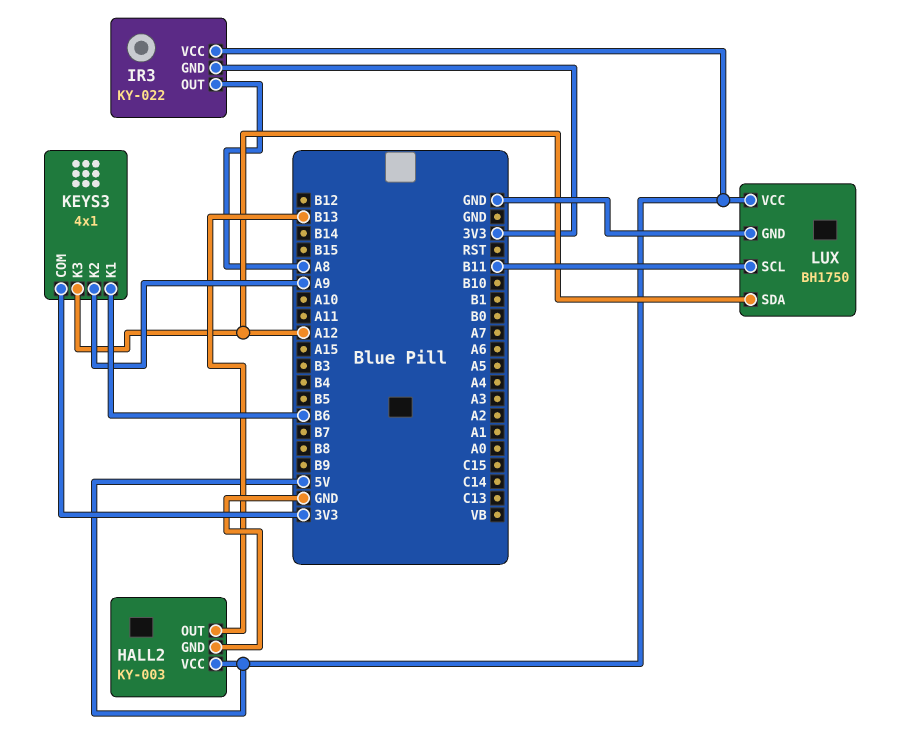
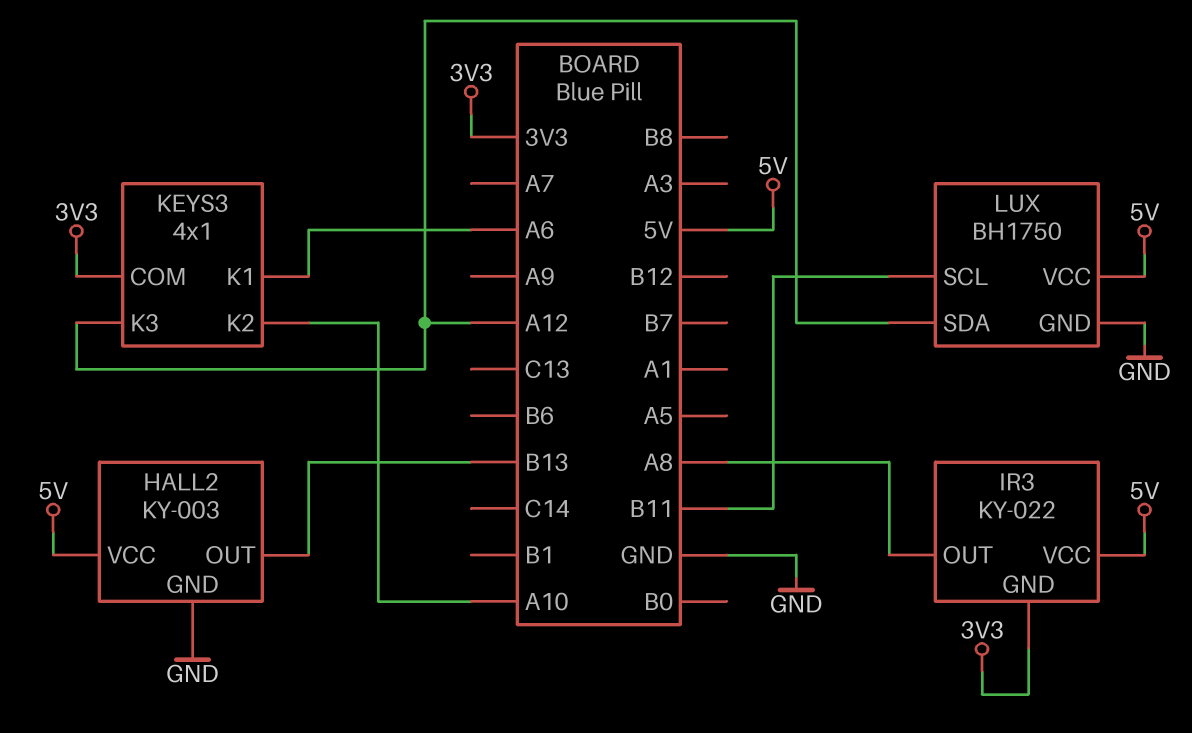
KEYS3 pin K1: B6 -> A6
KEYS3 pin K2: A9 -> A10

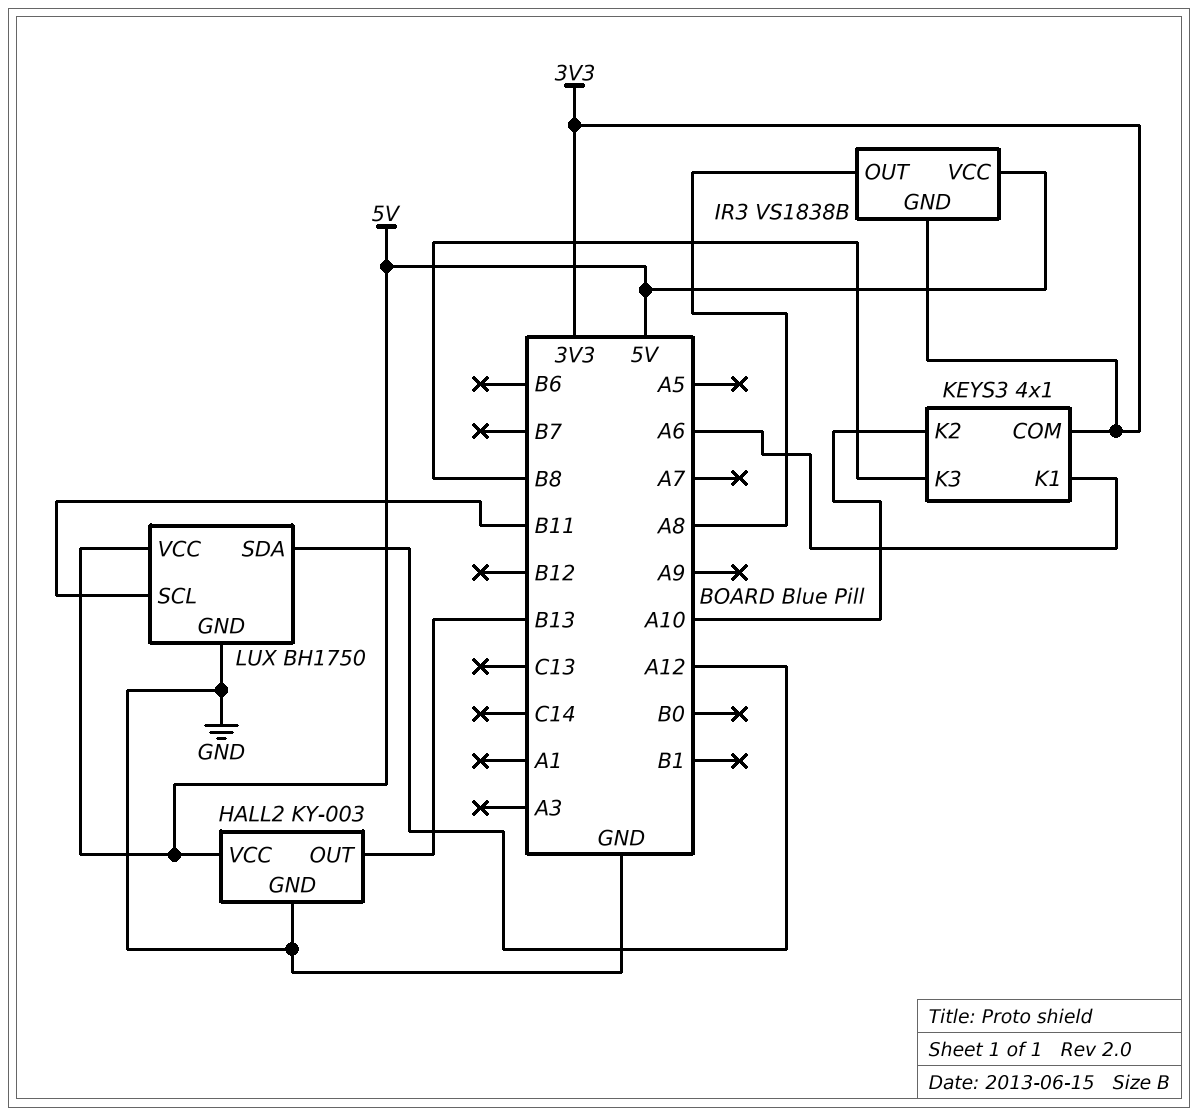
IR3: KY-022 -> VS1838B
KEYS3 pin K3: A12 -> B8

